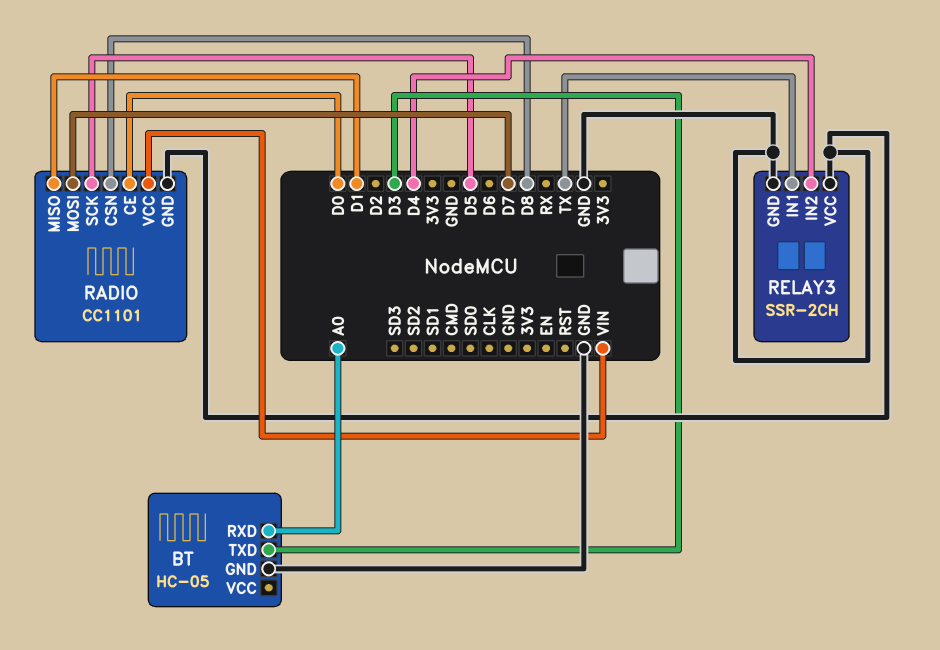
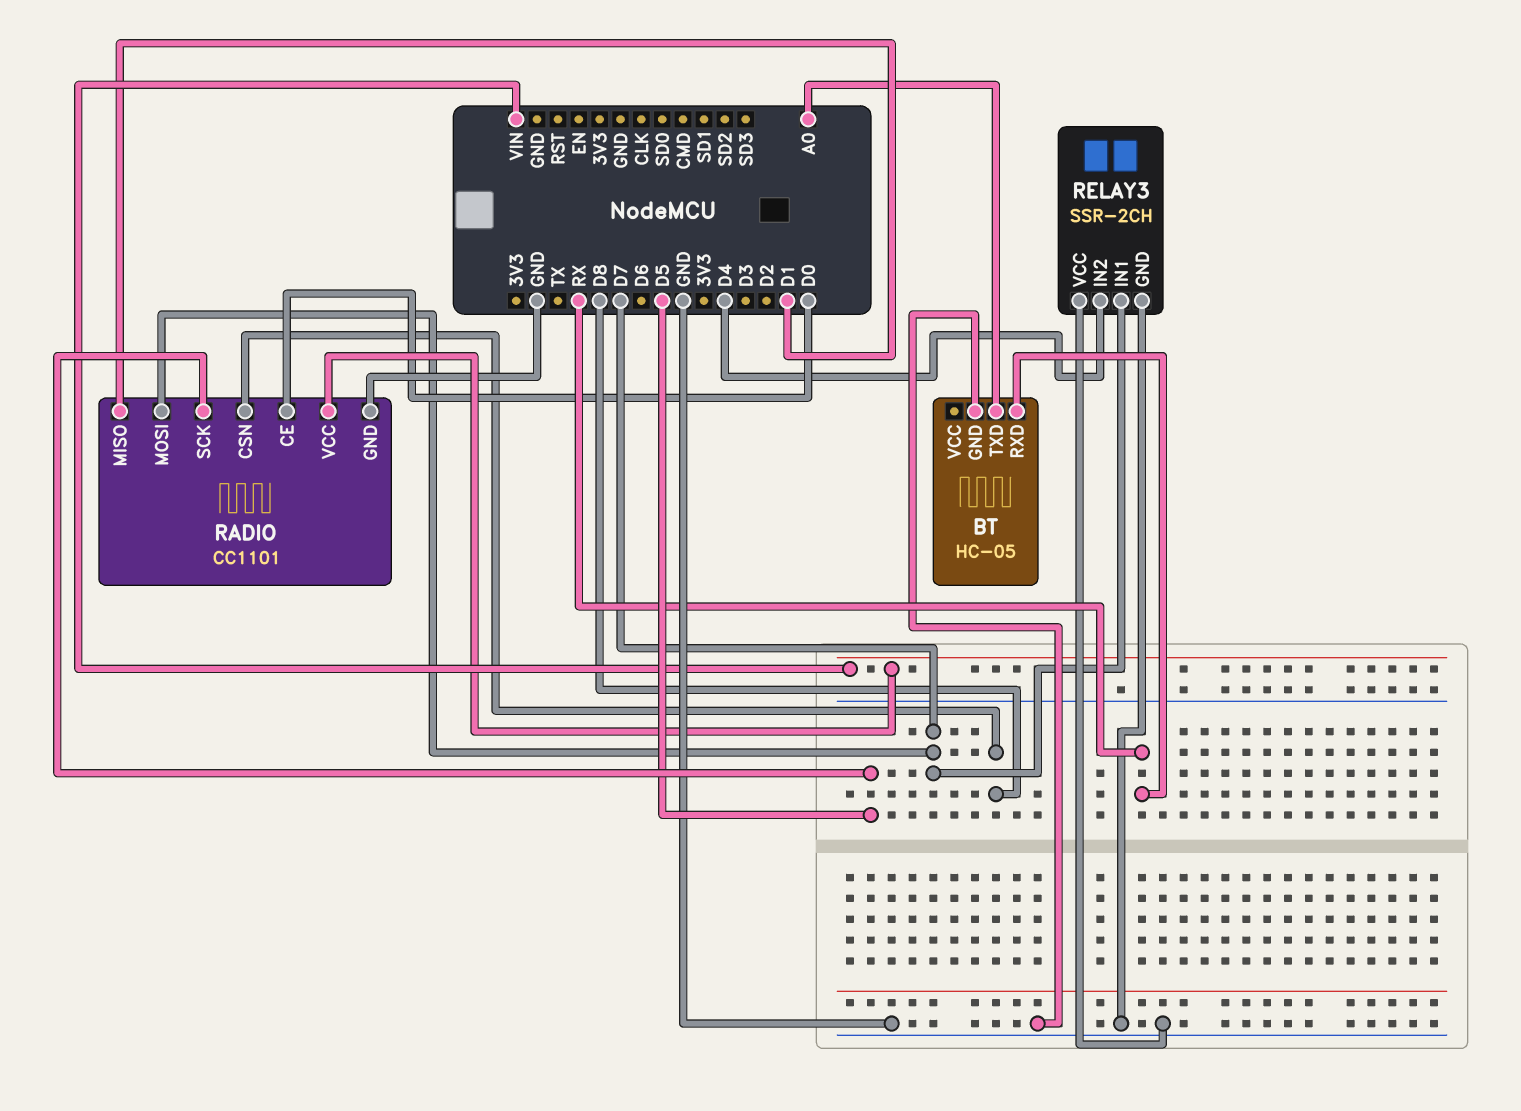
BT pin RXD: A0 -> RX
BT pin TXD: D3 -> A0
RELAY3 pin IN1: TX -> D7

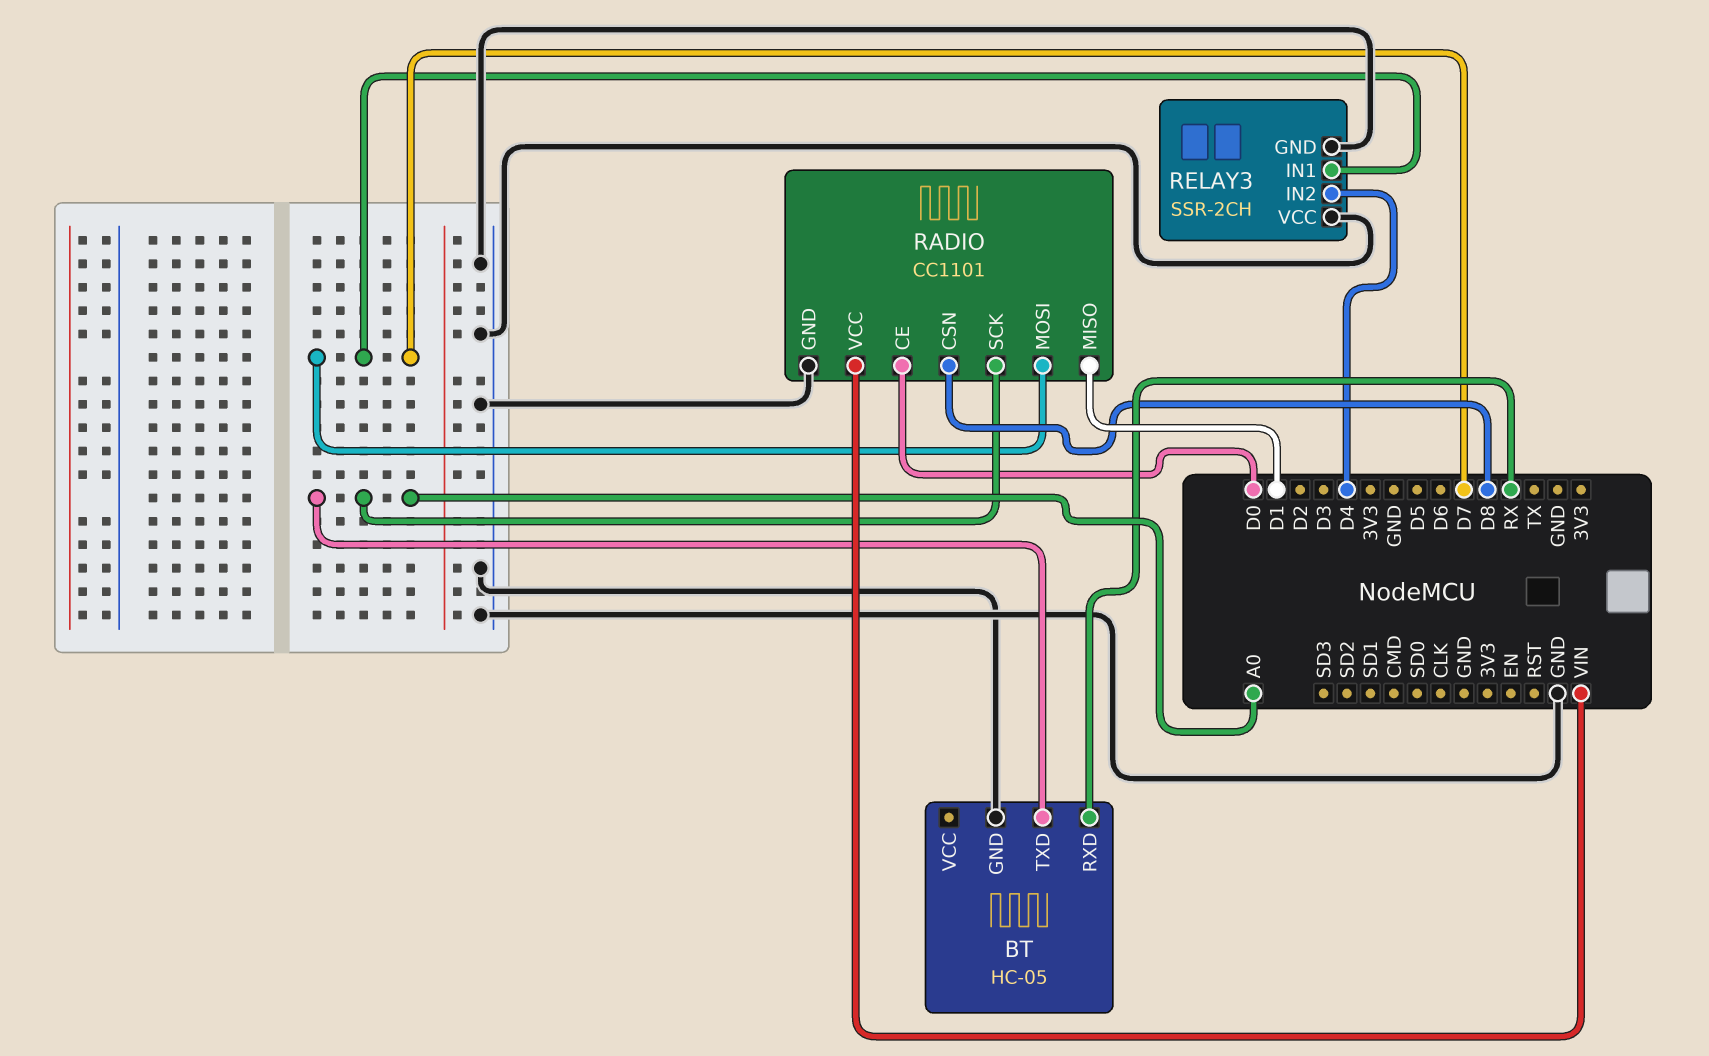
RADIO pin SCK: D5 -> A0

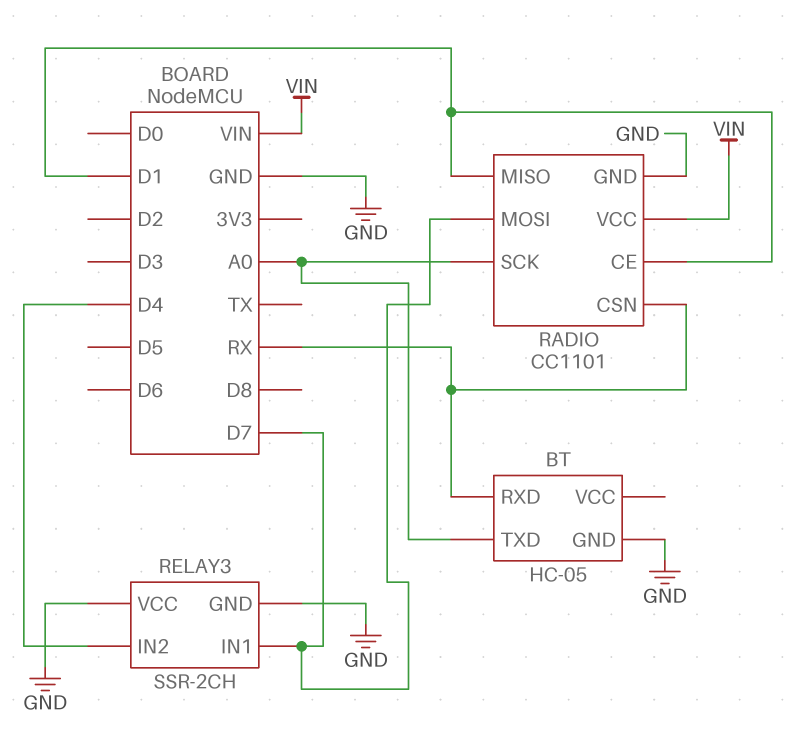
RADIO pin CE: D0 -> D1
RADIO pin CSN: D8 -> RX

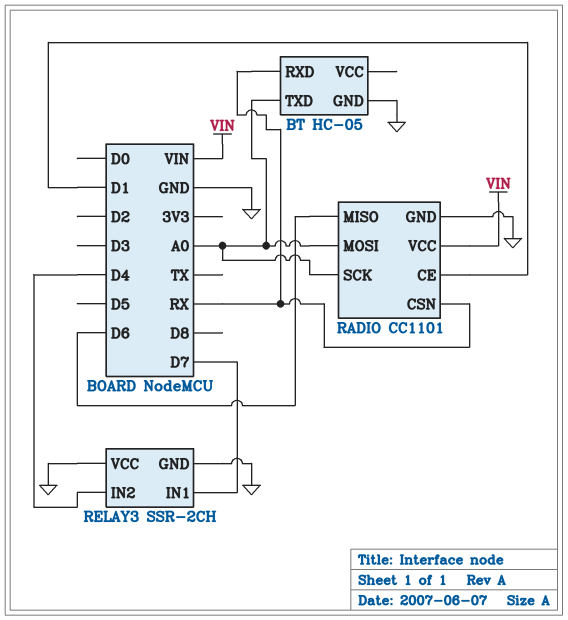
RADIO pin MISO: D1 -> D6
RADIO pin MOSI: D7 -> A0

